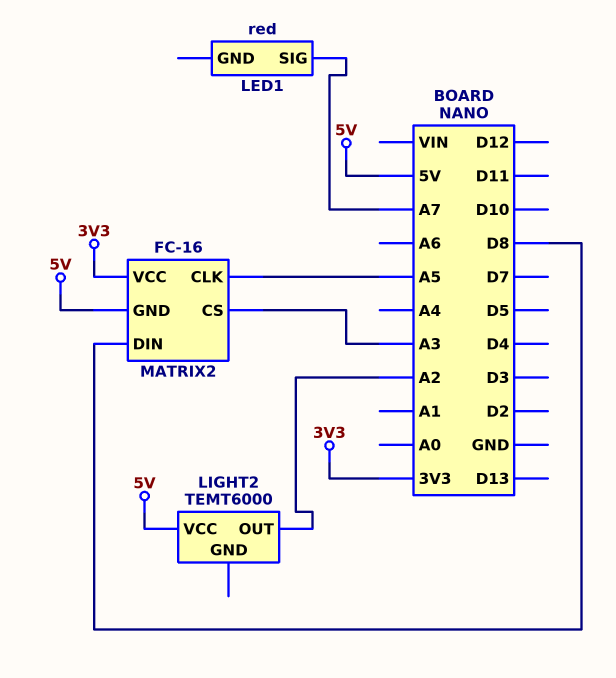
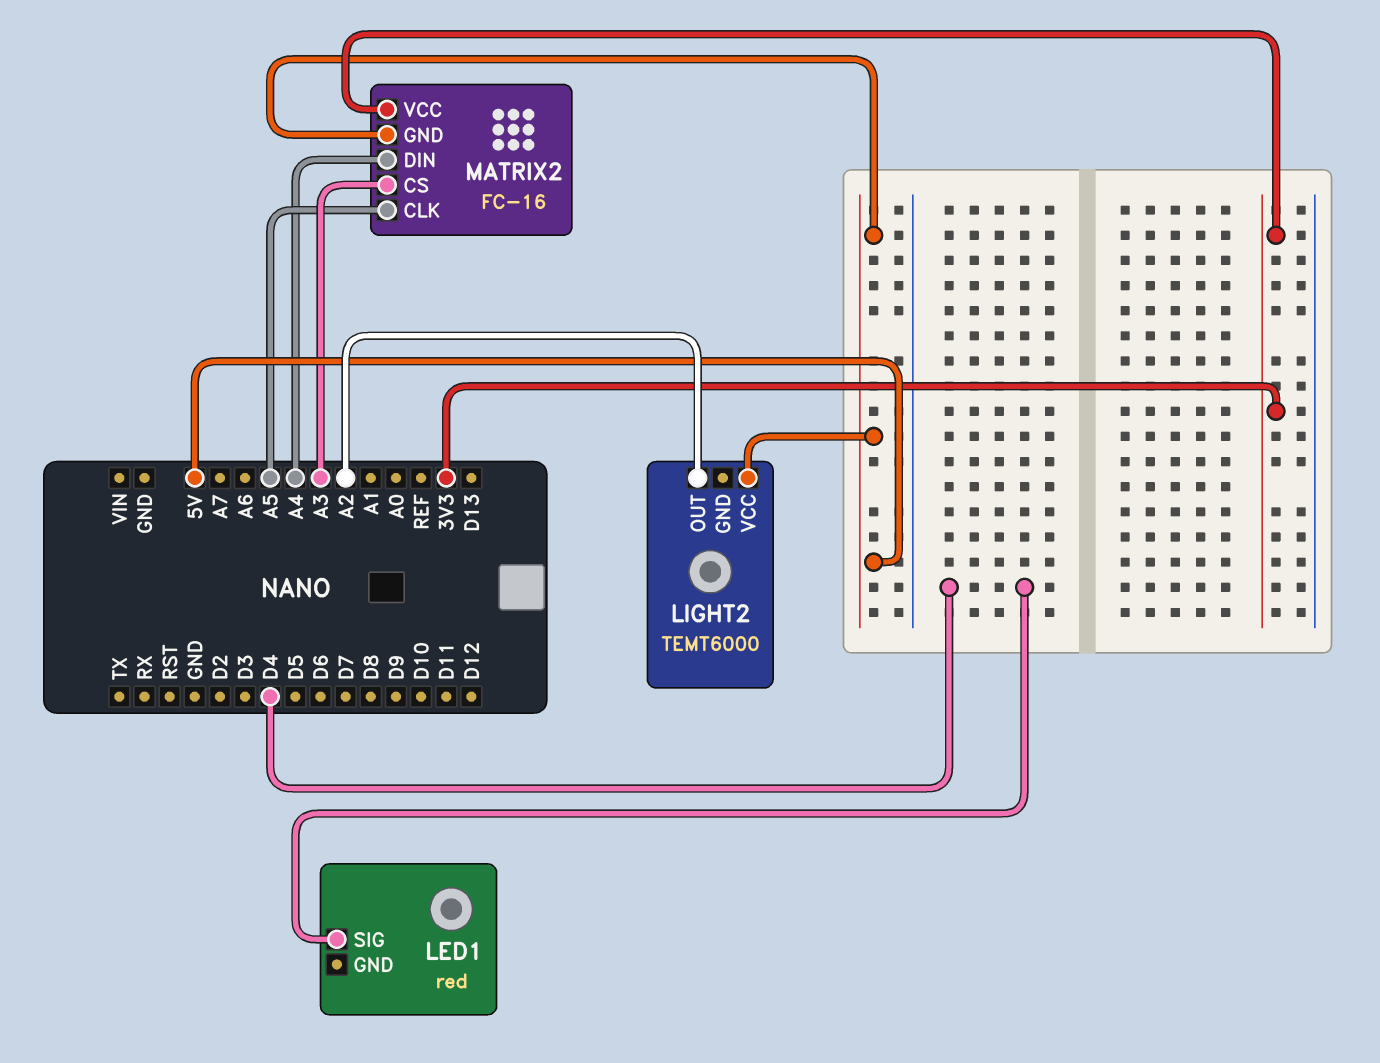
LED1 pin SIG: A7 -> D4
MATRIX2 pin DIN: D8 -> A4

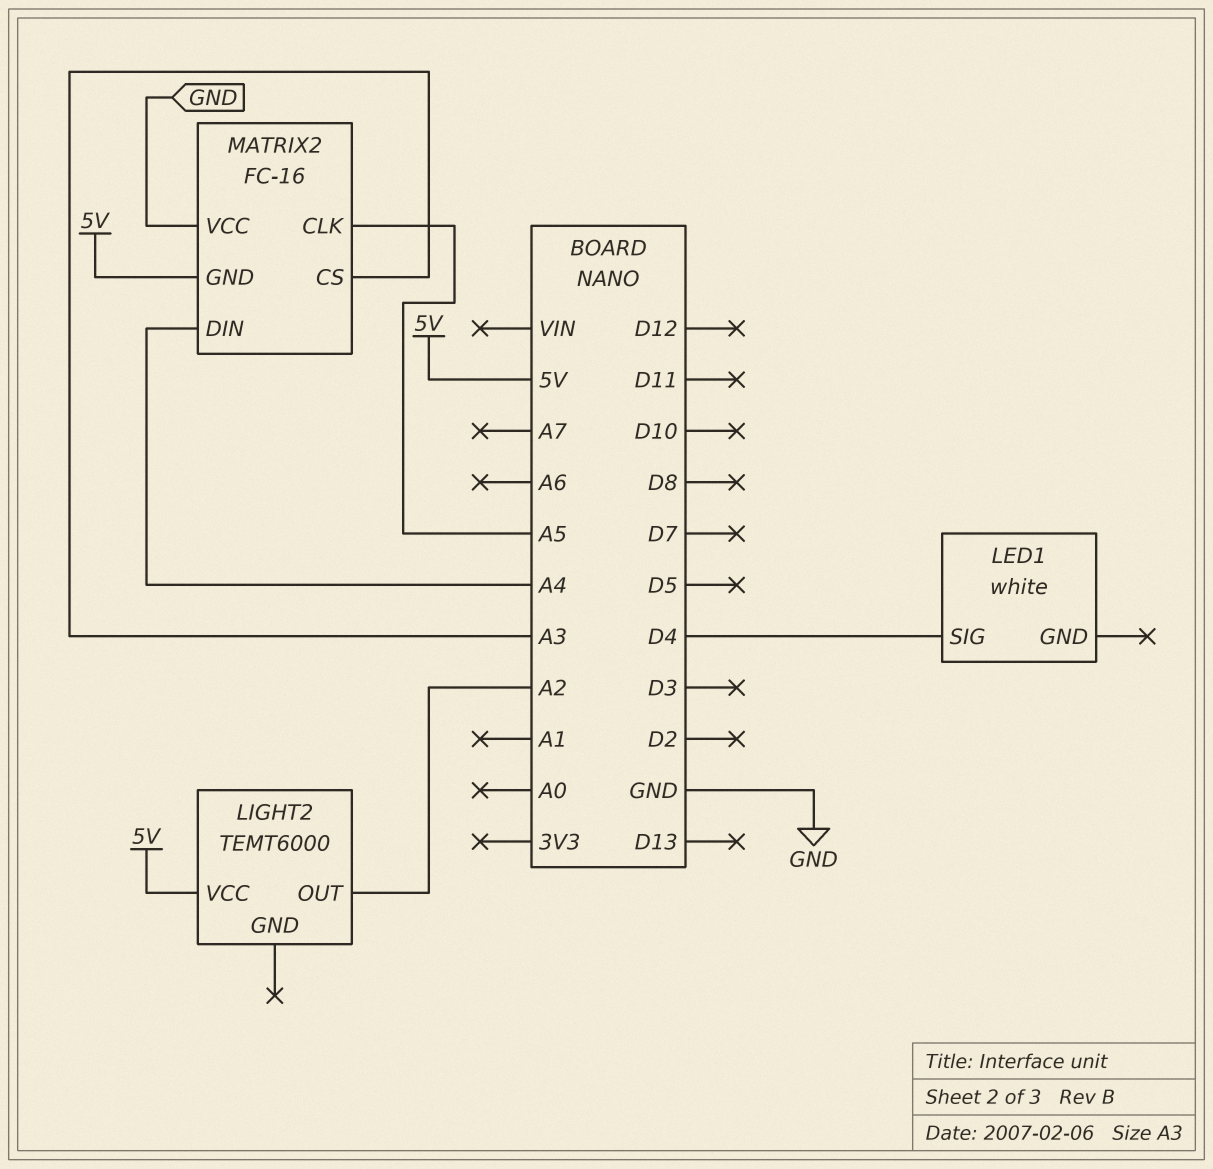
LED1: red -> white
MATRIX2 pin VCC: 3V3 -> GND

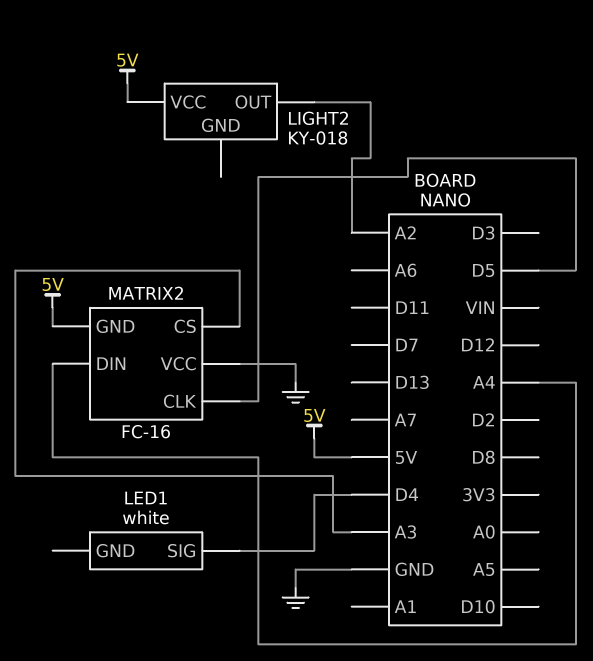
LIGHT2: TEMT6000 -> KY-018
MATRIX2 pin CLK: A5 -> D5

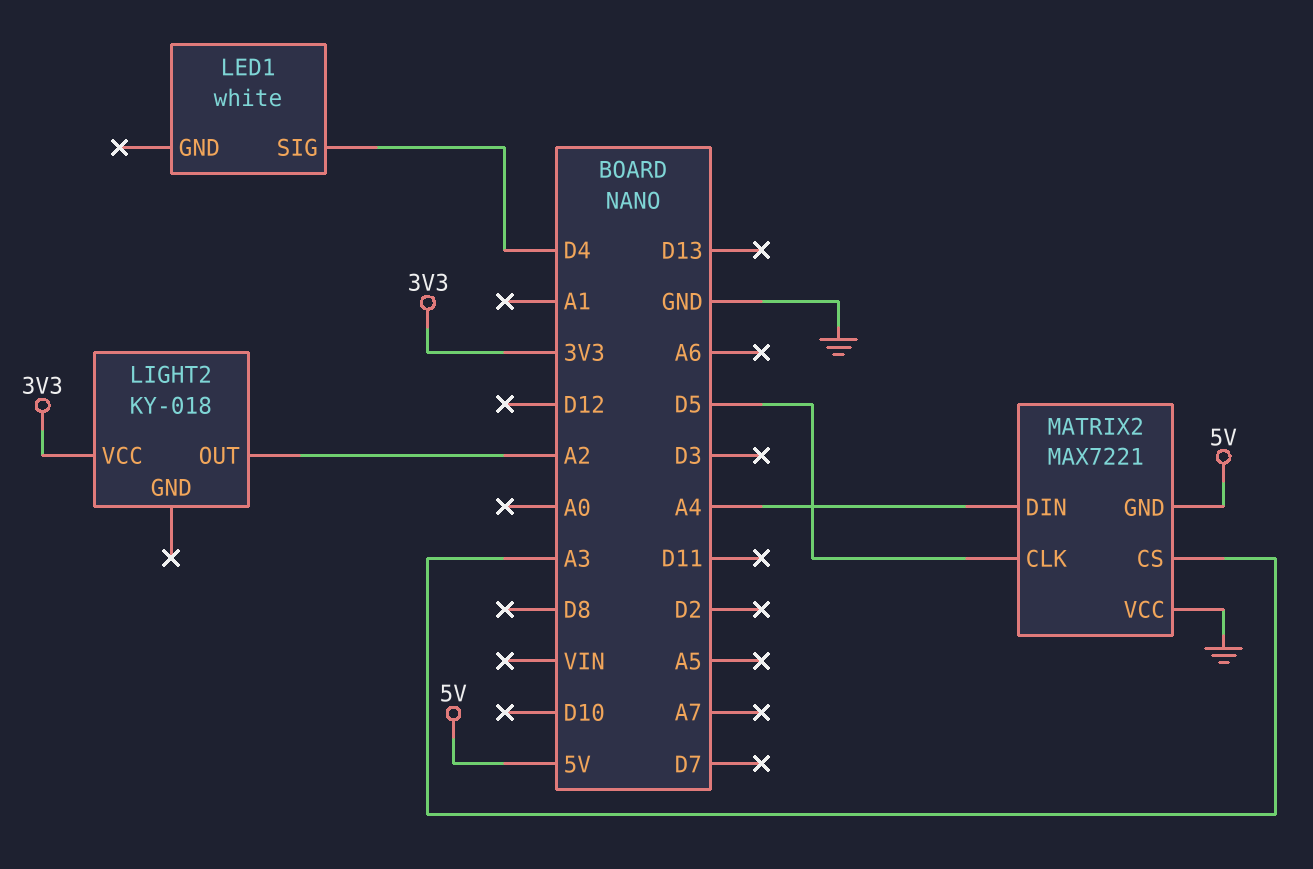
LIGHT2 pin VCC: 5V -> 3V3
MATRIX2: FC-16 -> MAX7221

